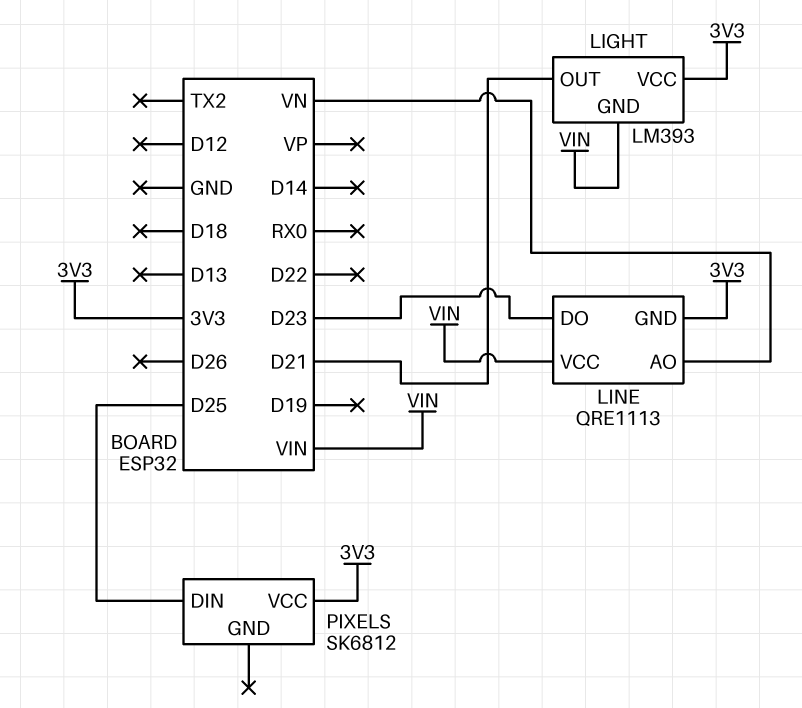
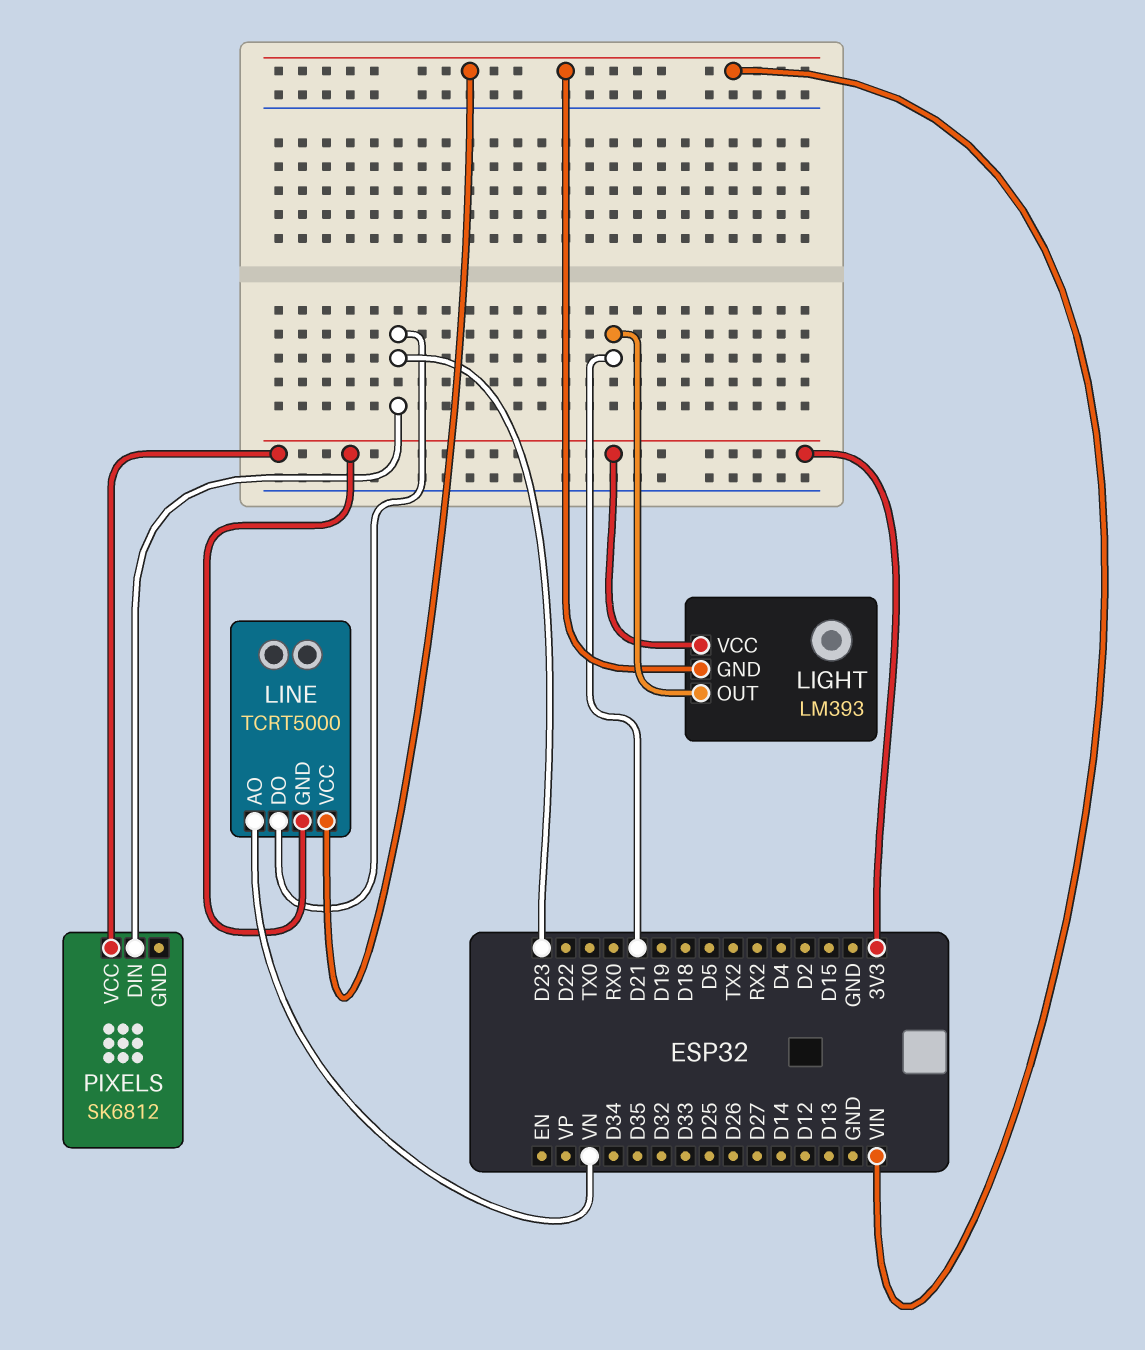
LINE: QRE1113 -> TCRT5000
PIXELS pin DIN: D25 -> D23

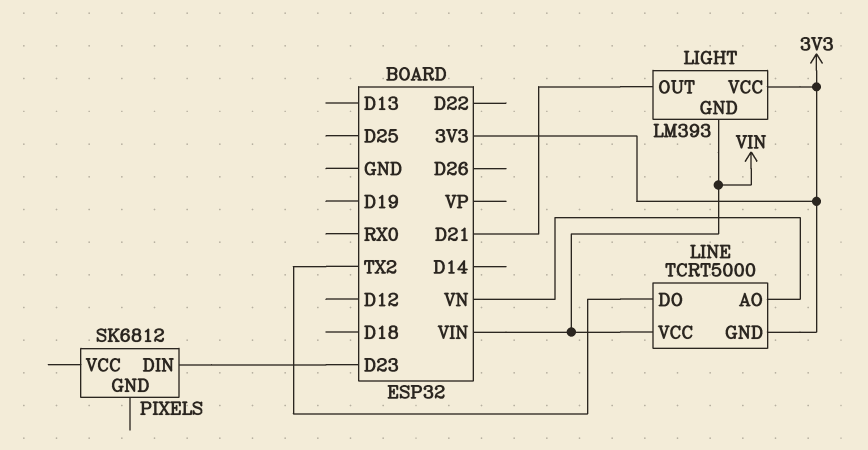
LINE pin DO: D23 -> TX2
PIXELS pin VCC: 3V3 -> none

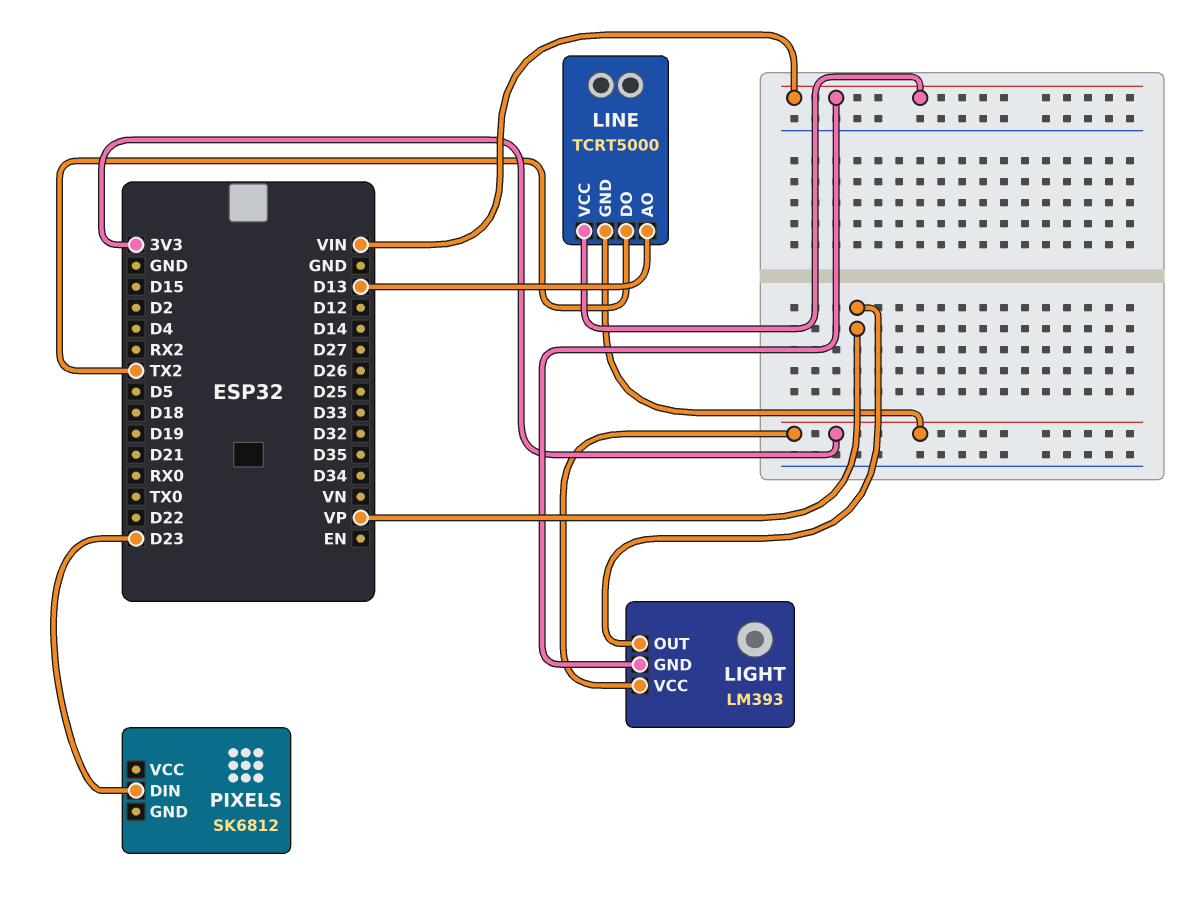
LIGHT pin OUT: D21 -> VP
LINE pin AO: VN -> D13

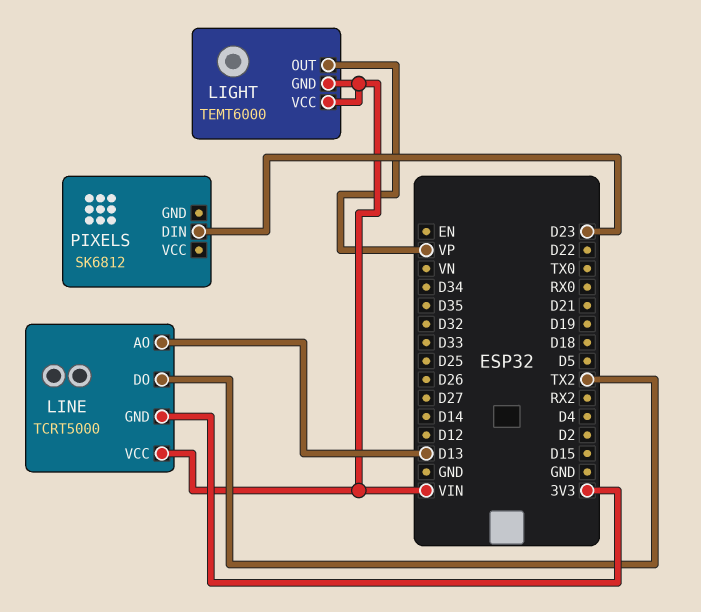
LIGHT: LM393 -> TEMT6000
LIGHT pin VCC: 3V3 -> VIN

